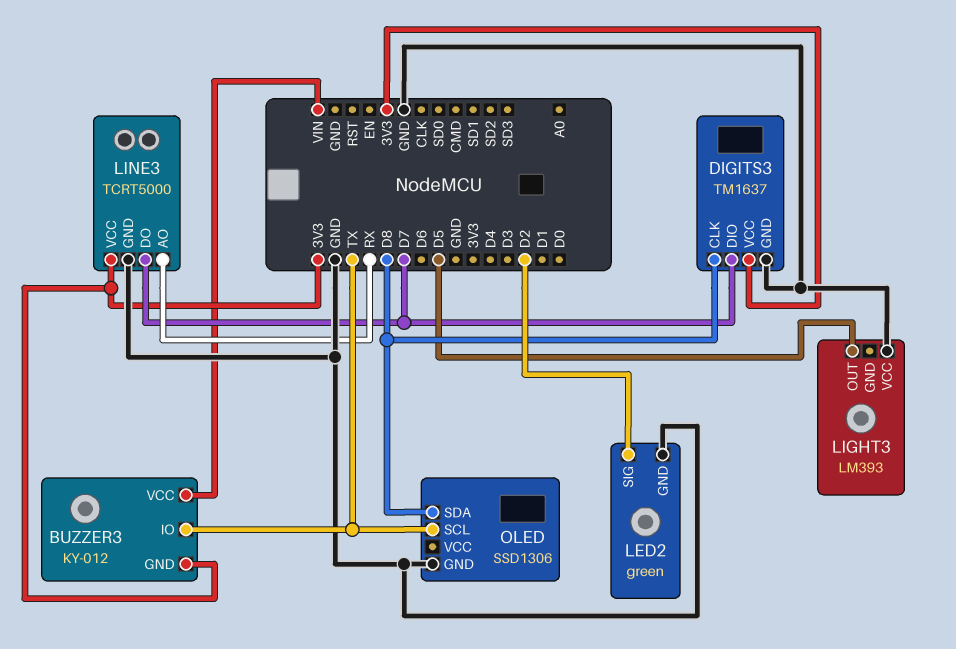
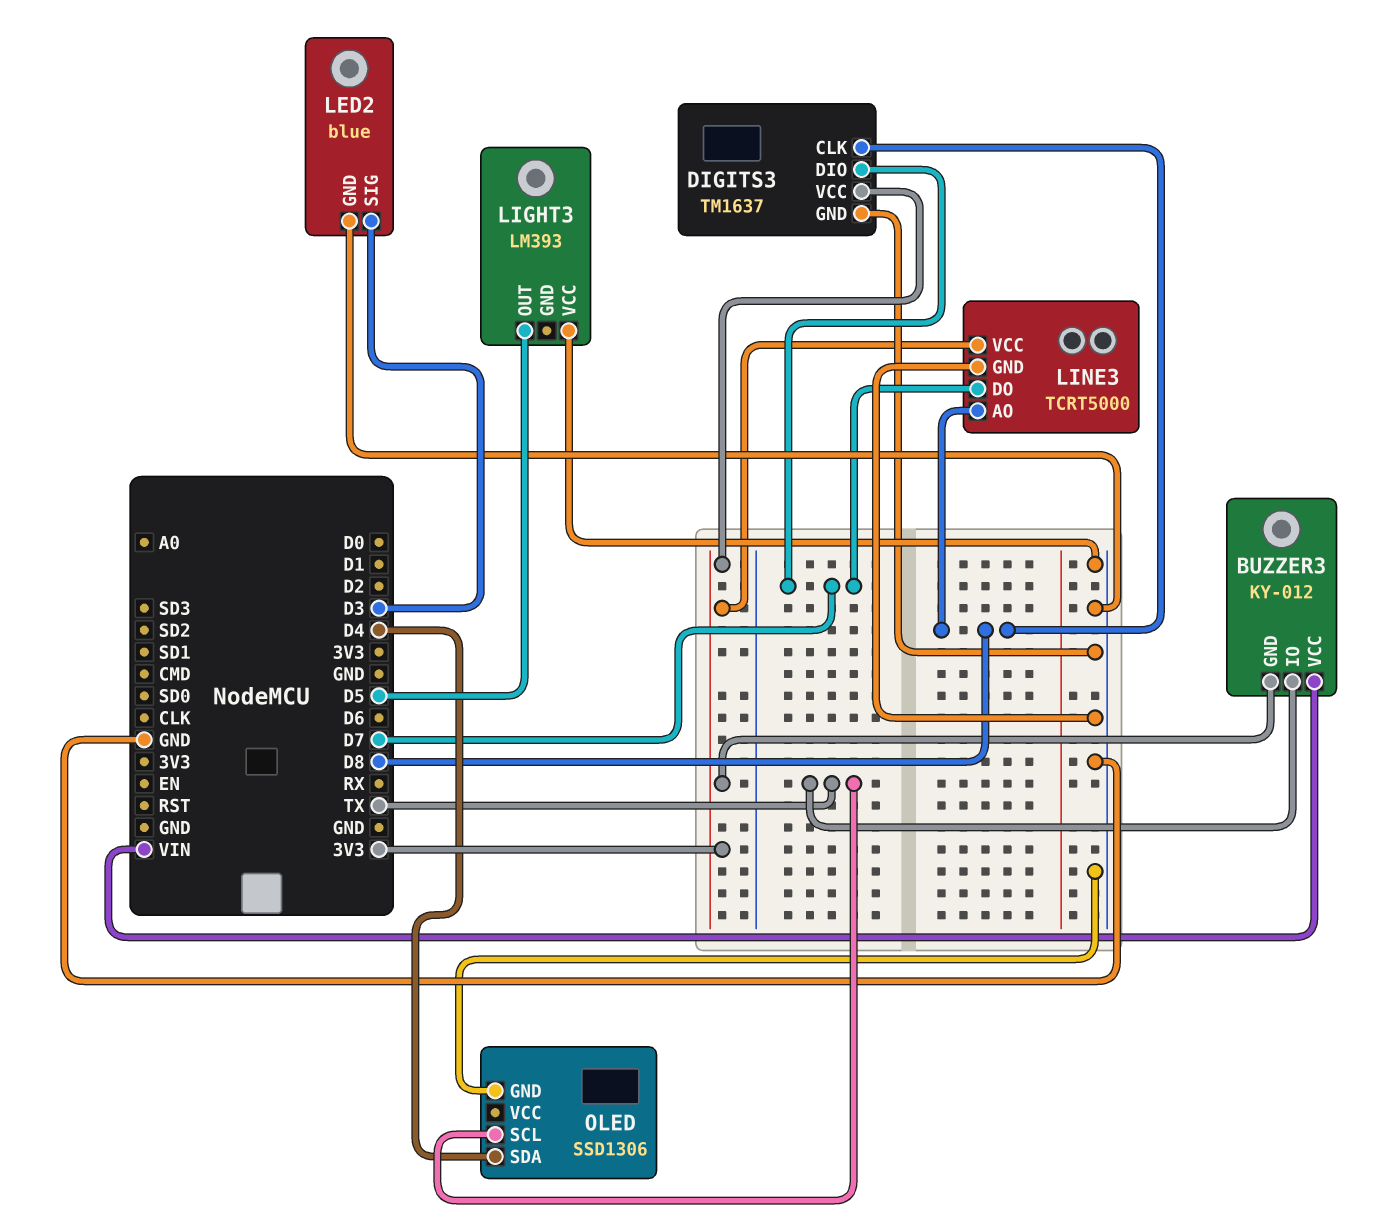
LED2: green -> blue
LED2 pin SIG: D2 -> D3
LINE3 pin AO: RX -> D8
OLED pin SDA: D8 -> D4

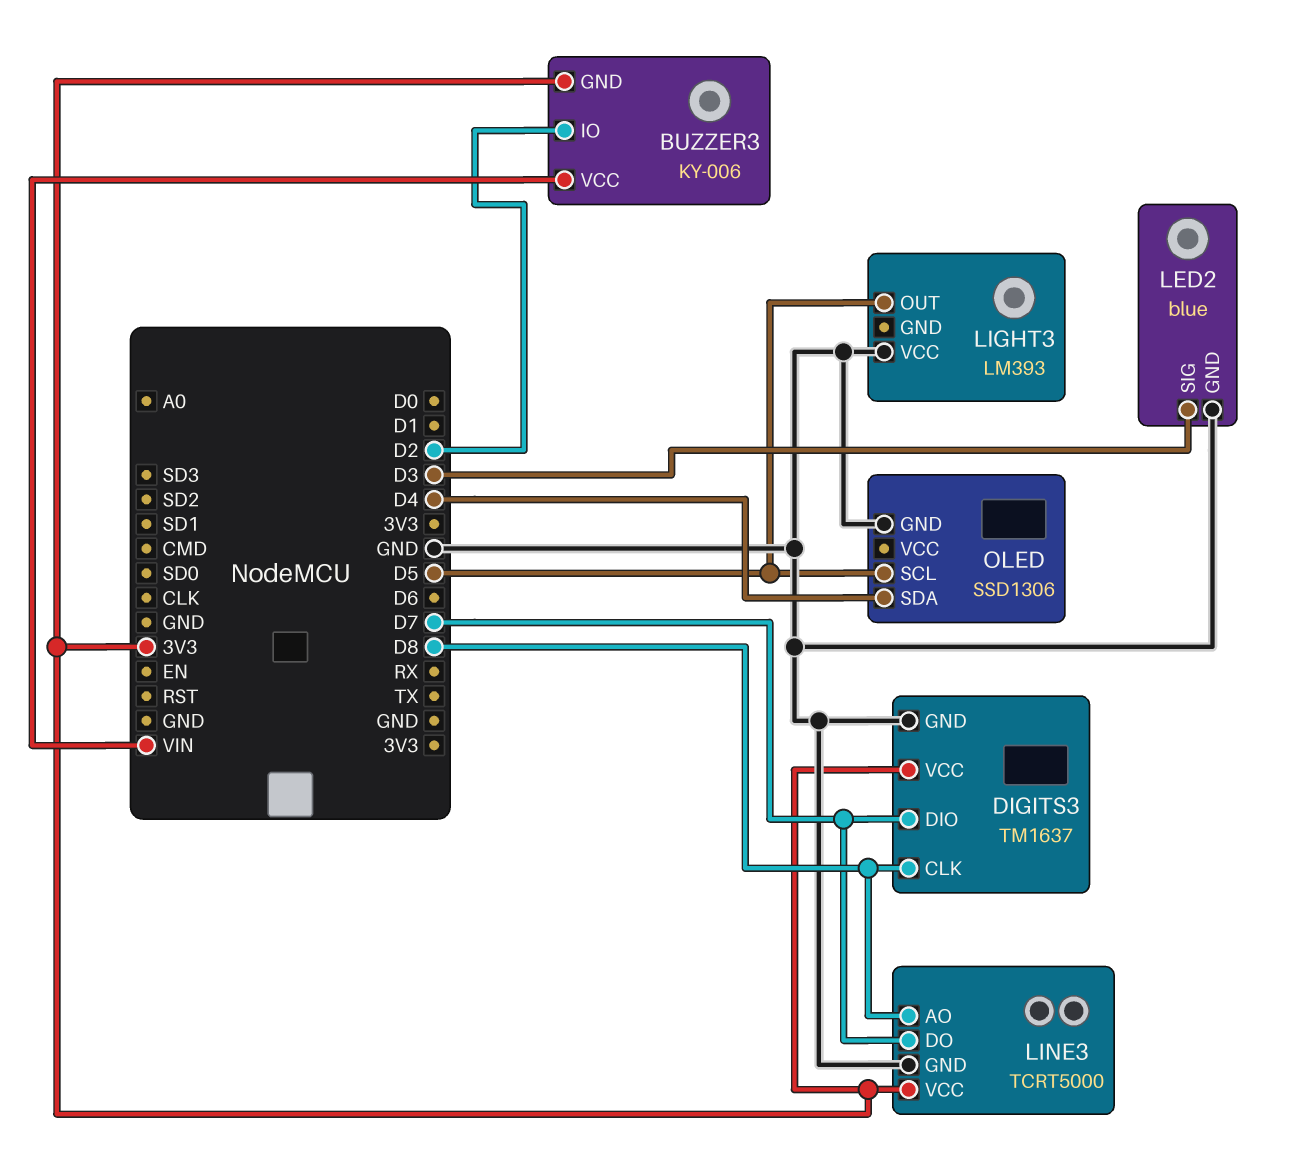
BUZZER3: KY-012 -> KY-006
BUZZER3 pin IO: TX -> D2
OLED pin SCL: TX -> D5

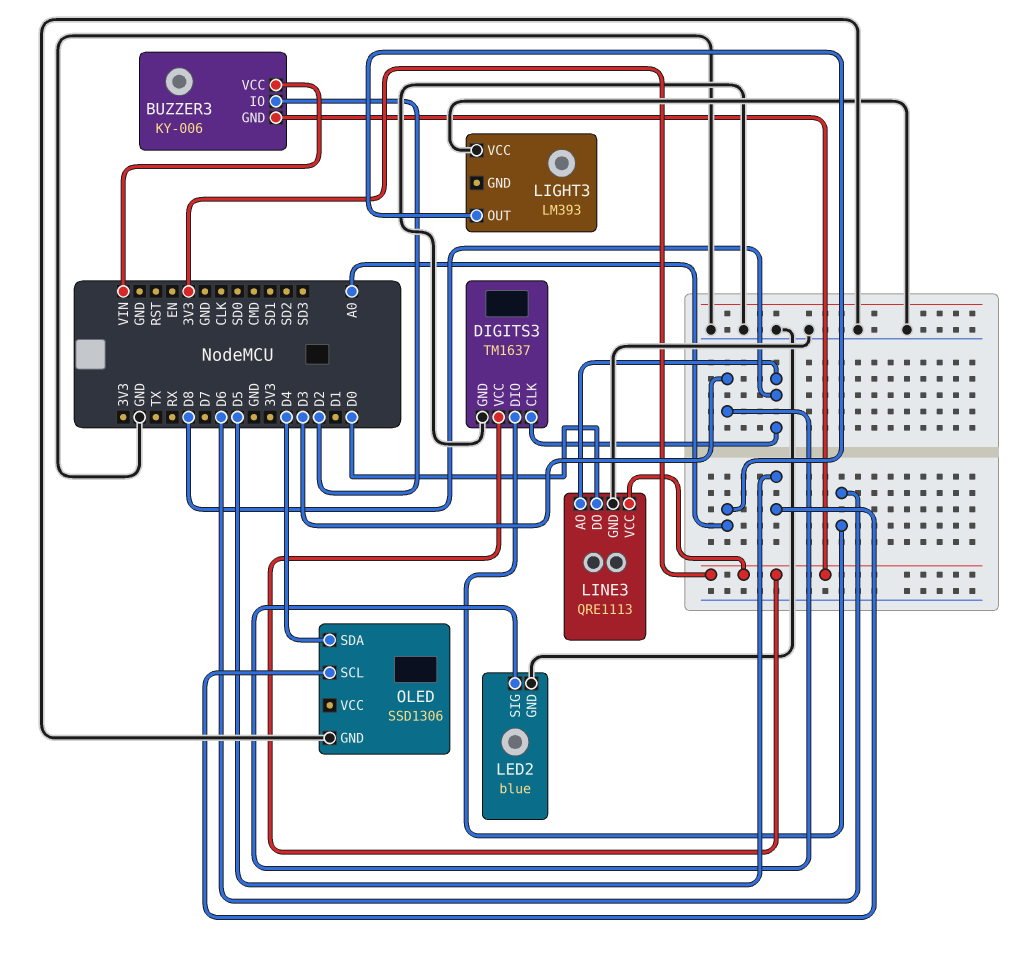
DIGITS3 pin DIO: D7 -> D6
LIGHT3 pin OUT: D5 -> A0
LINE3: TCRT5000 -> QRE1113
LINE3 pin DO: D7 -> D0

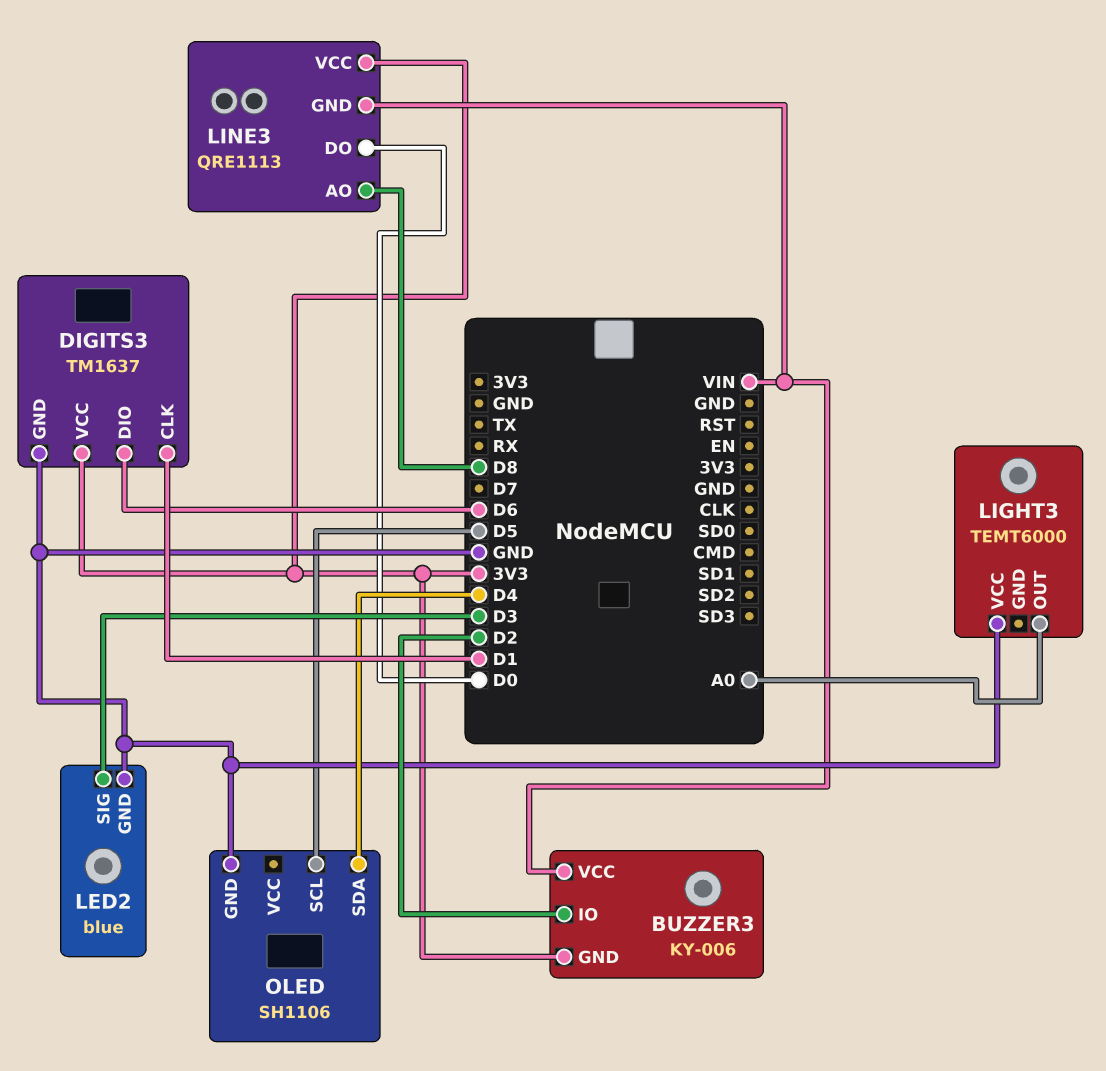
DIGITS3 pin CLK: D8 -> D1
LIGHT3: LM393 -> TEMT6000
LINE3 pin GND: GND -> VIN
OLED: SSD1306 -> SH1106

